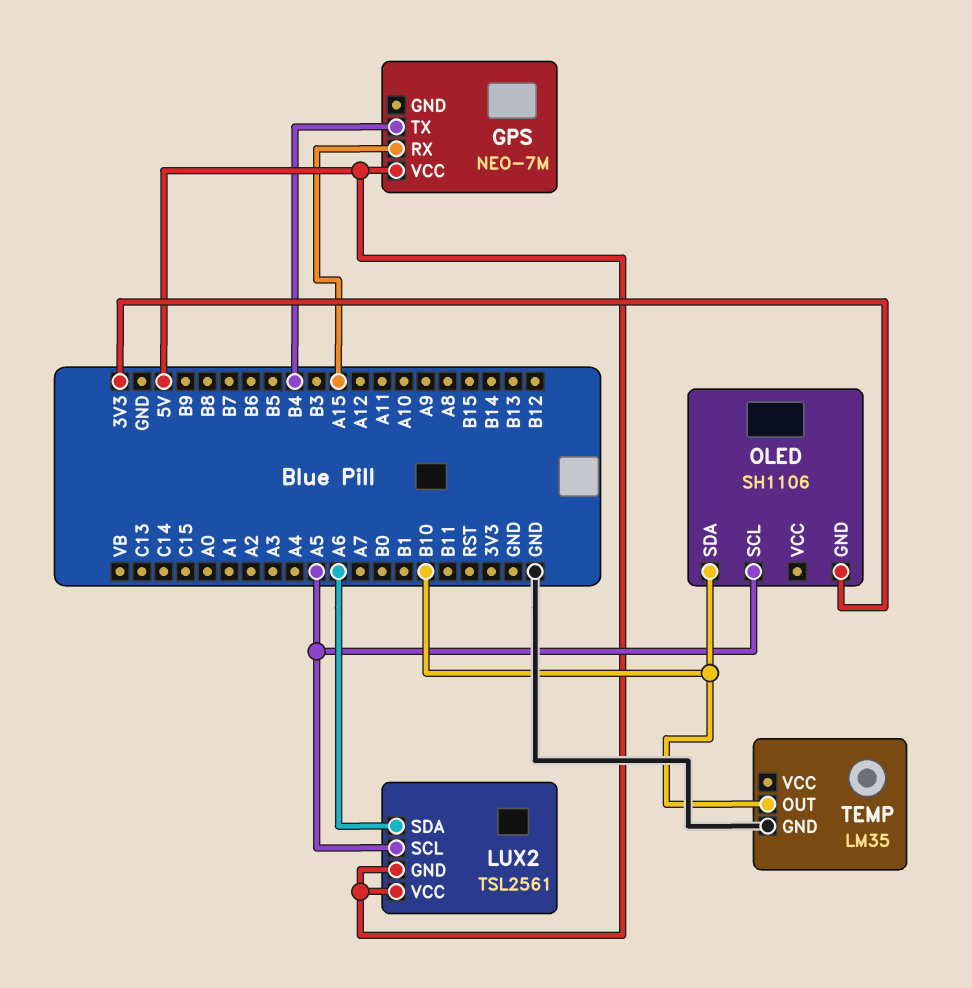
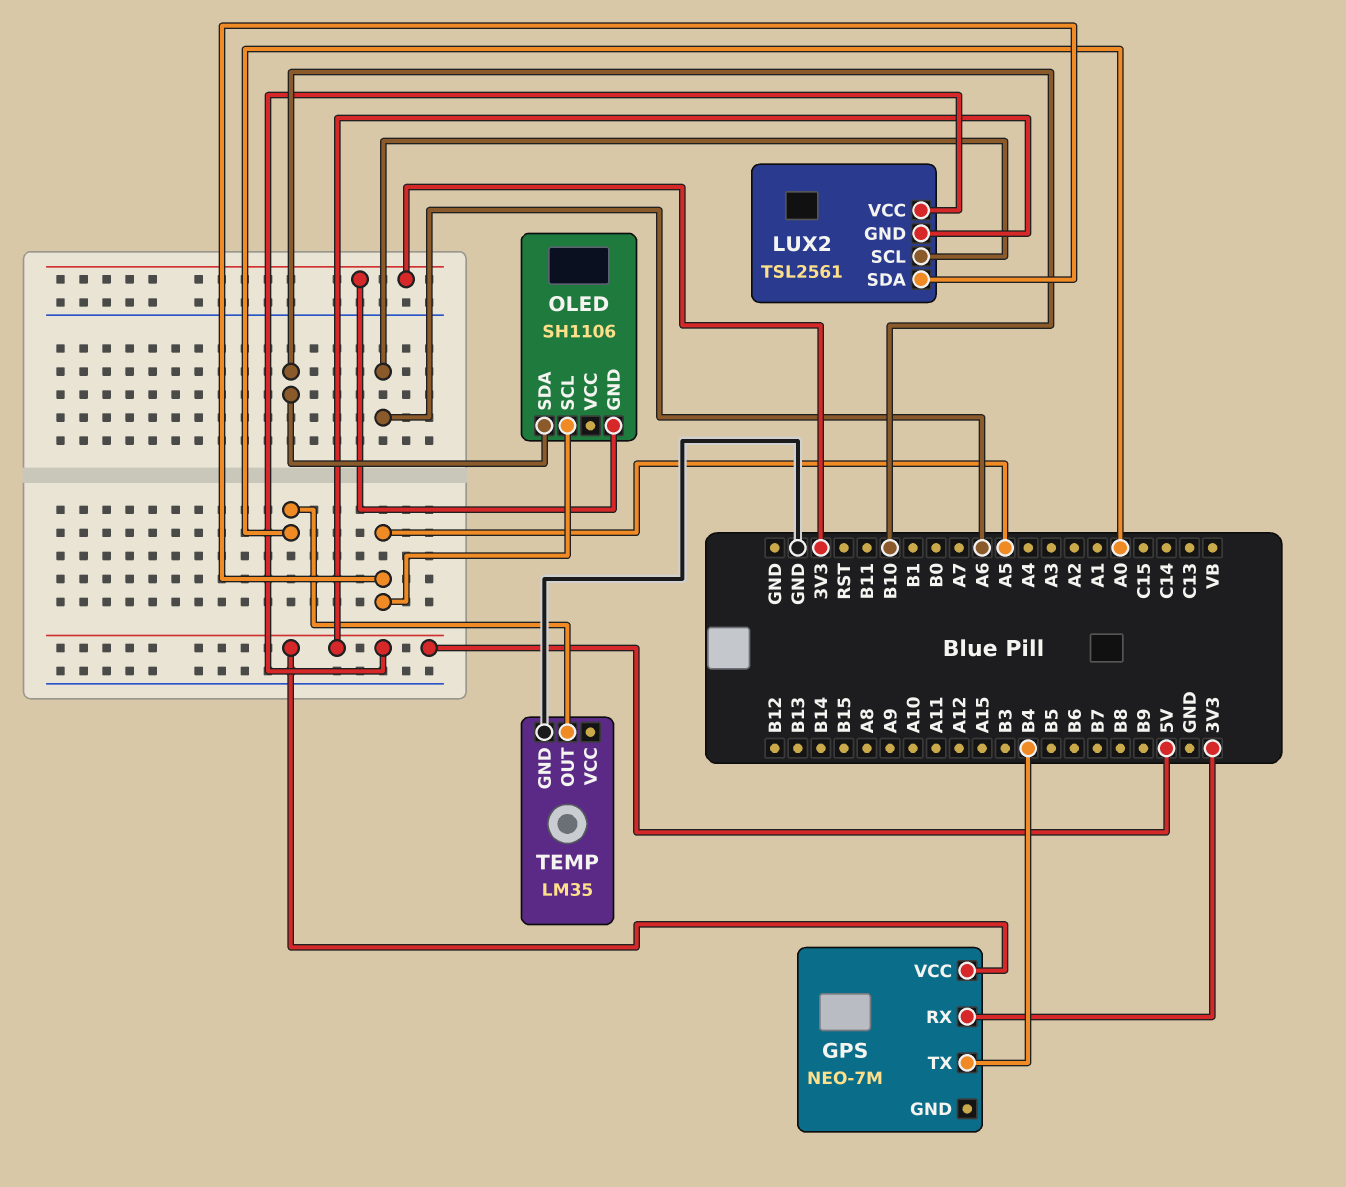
GPS pin RX: A15 -> 3V3
LUX2 pin SCL: A5 -> A6
LUX2 pin SDA: A6 -> A5
TEMP pin OUT: B10 -> A0

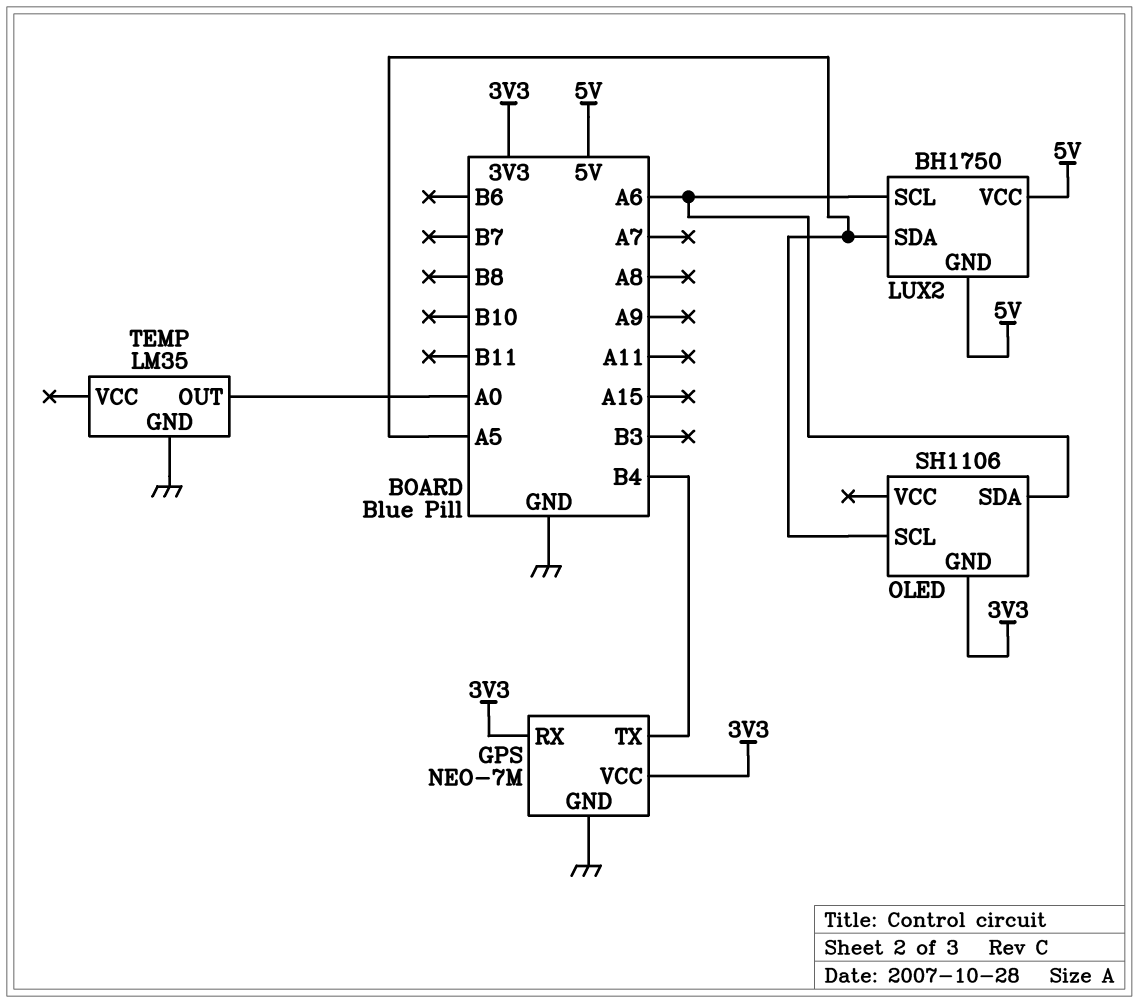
GPS pin GND: none -> GND
GPS pin VCC: 5V -> 3V3
LUX2: TSL2561 -> BH1750
OLED pin SDA: B10 -> A6

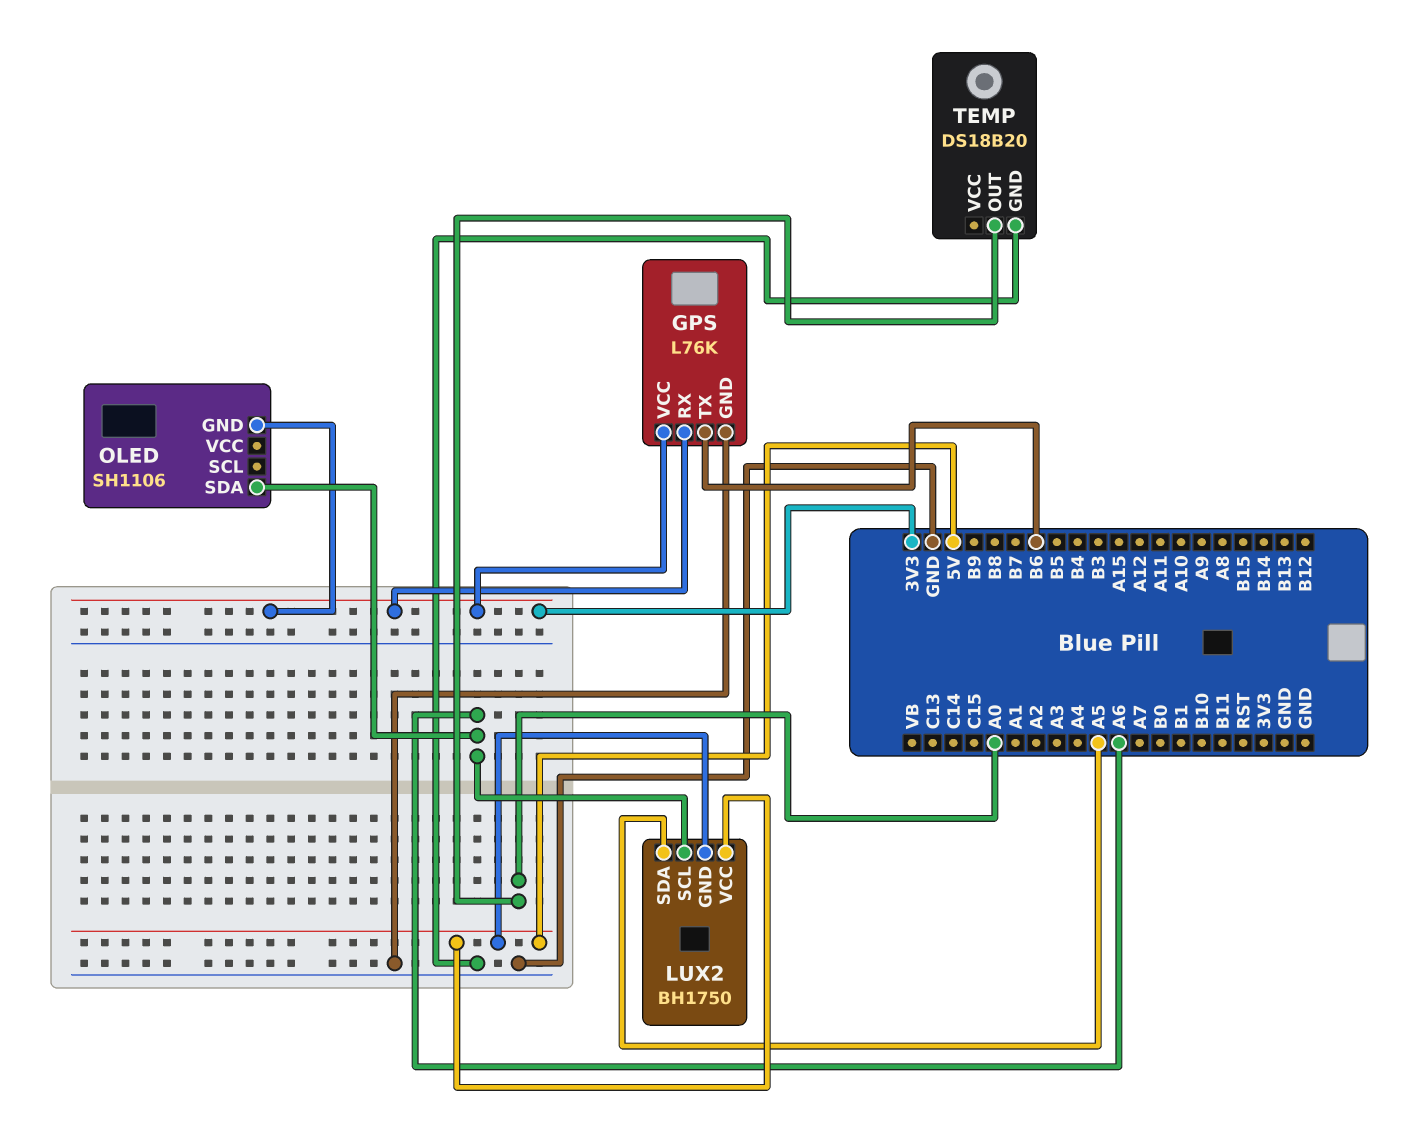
GPS: NEO-7M -> L76K
GPS pin TX: B4 -> B6
OLED pin SCL: A5 -> none
TEMP: LM35 -> DS18B20

